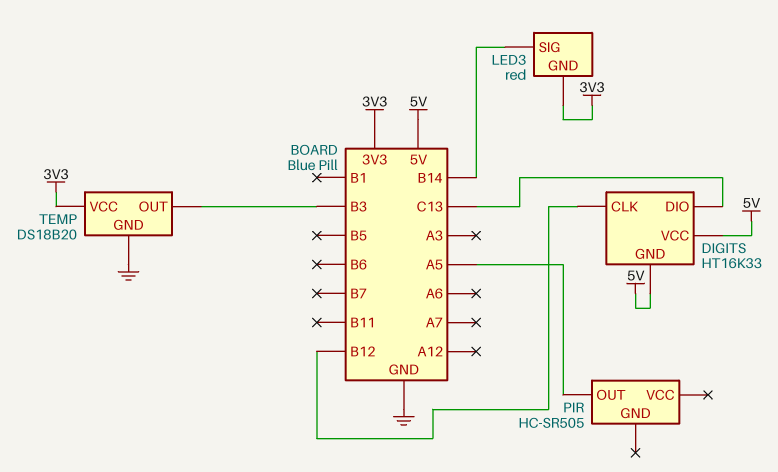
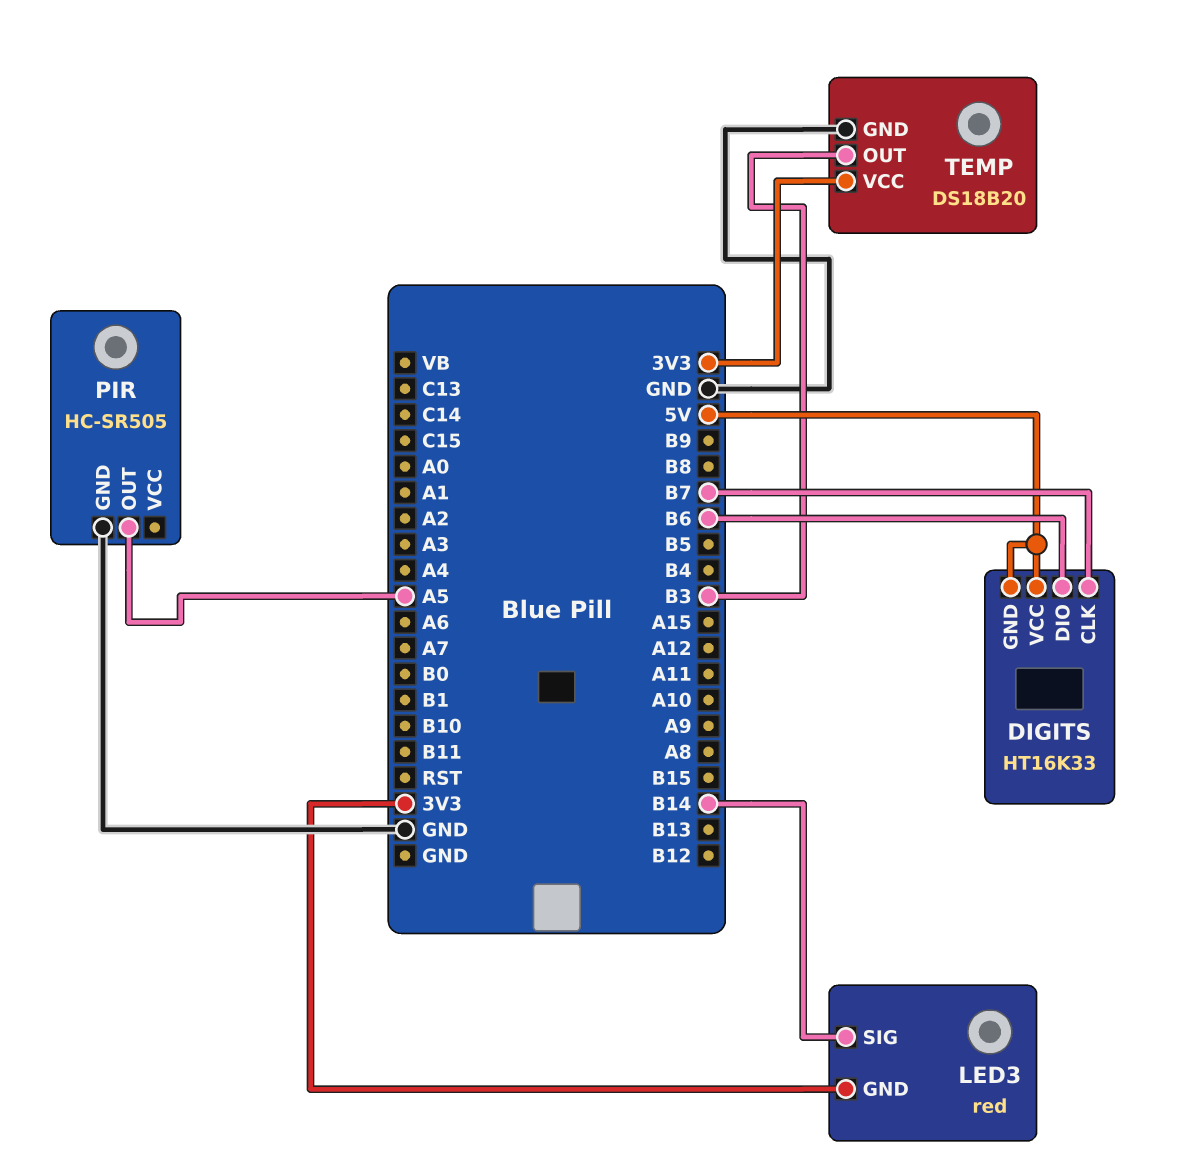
DIGITS pin CLK: B12 -> B7
DIGITS pin DIO: C13 -> B6
PIR pin GND: none -> GND

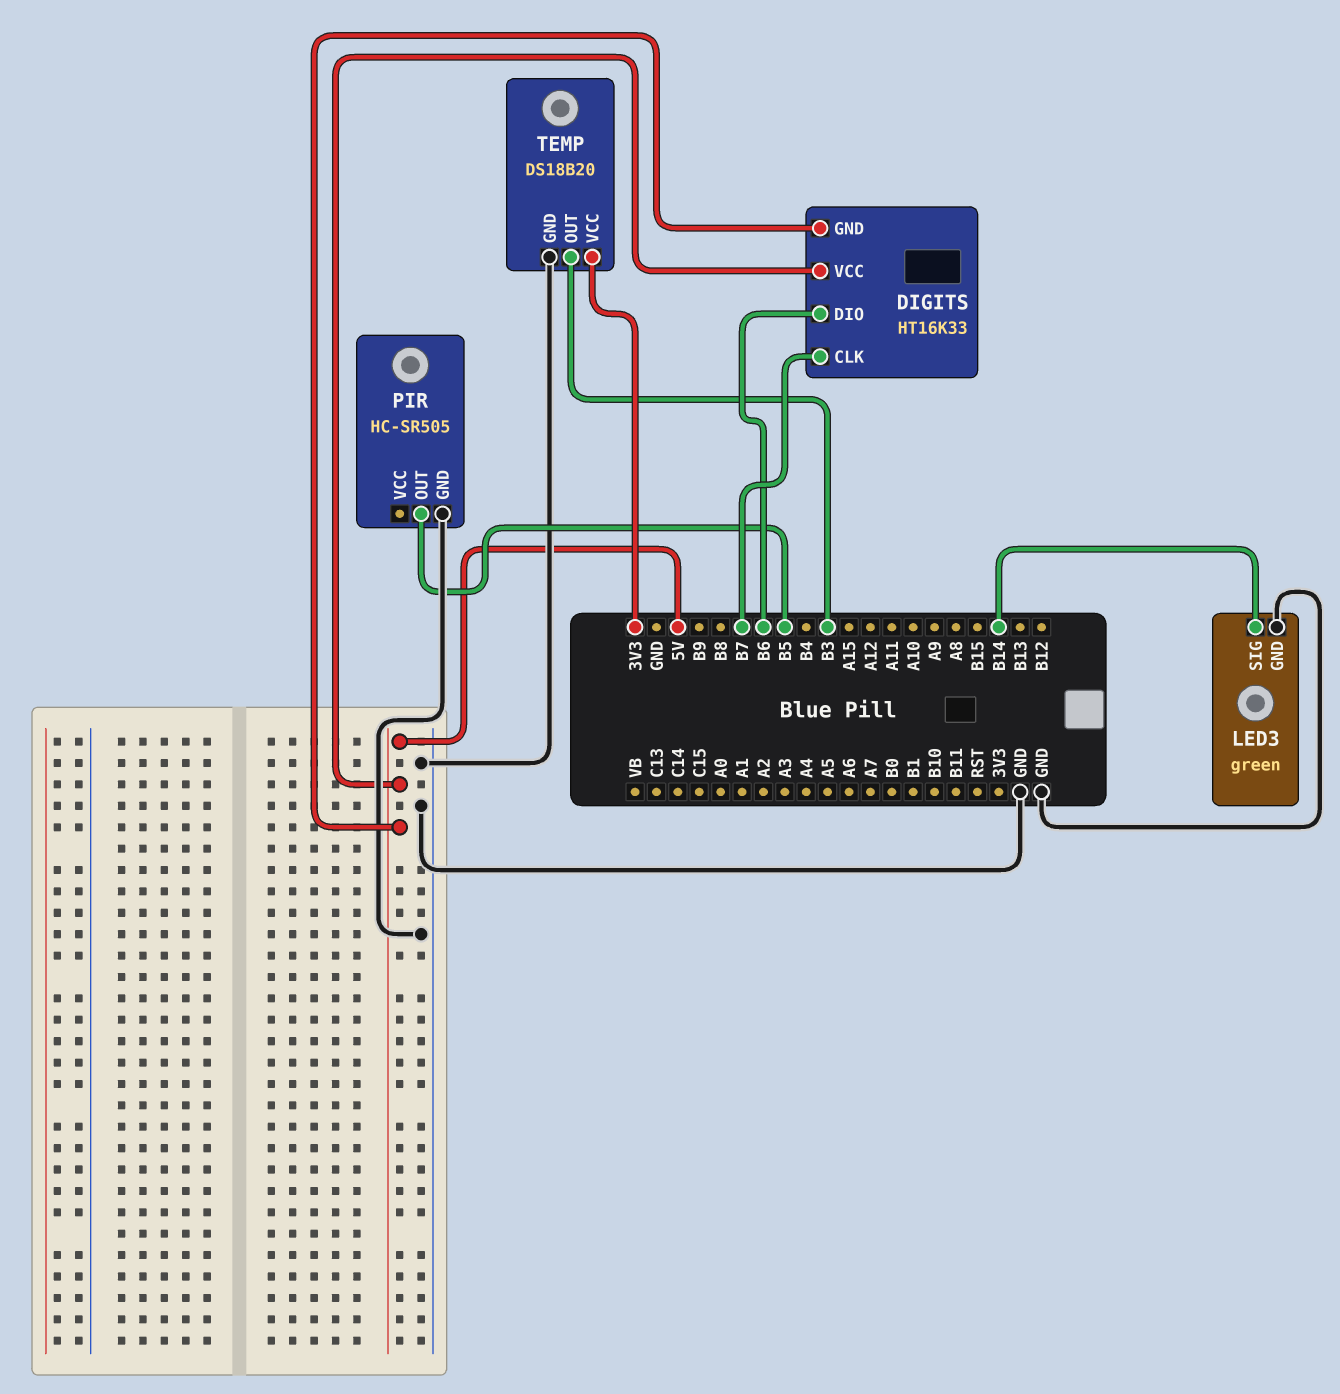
LED3: red -> green
LED3 pin GND: 3V3 -> GND
PIR pin OUT: A5 -> B5

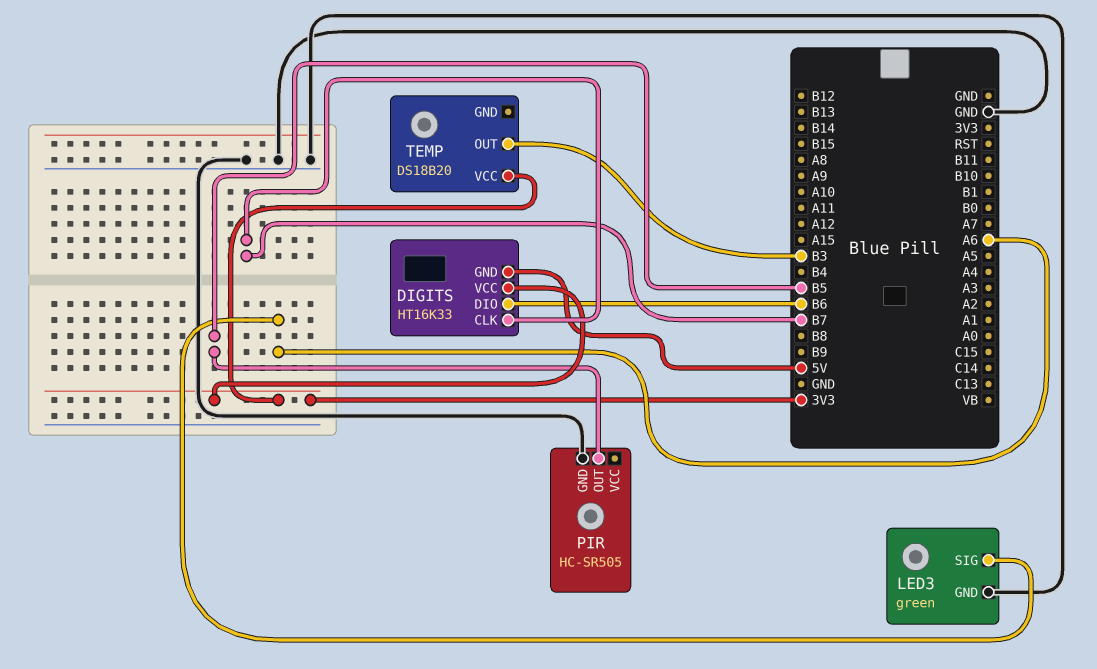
DIGITS pin VCC: 5V -> 3V3
LED3 pin SIG: B14 -> A6
TEMP pin GND: GND -> none

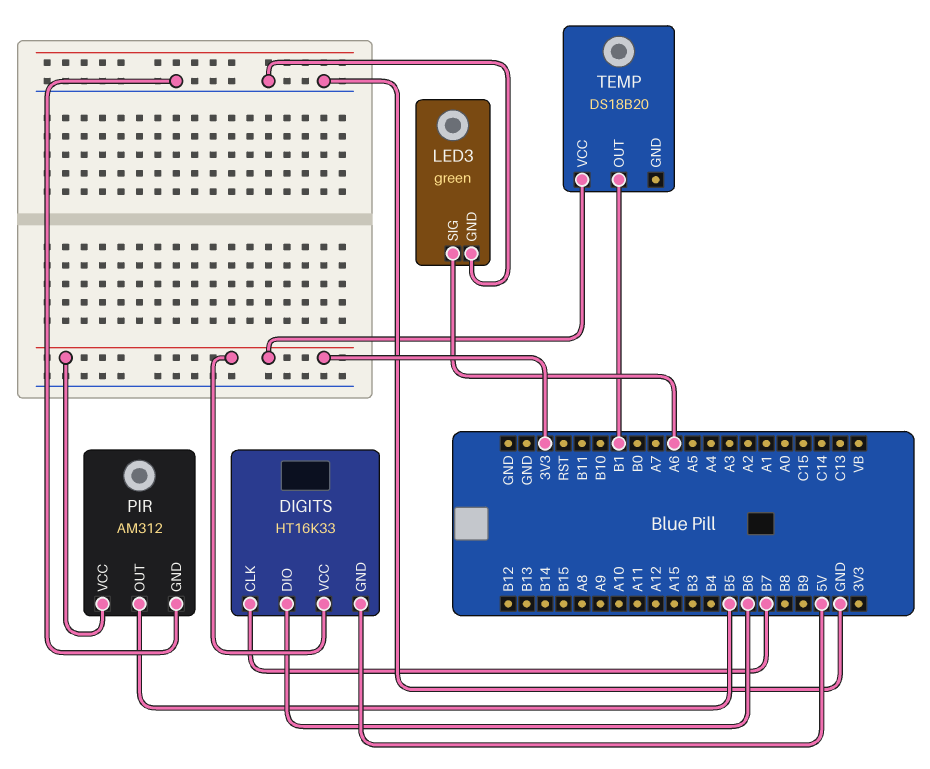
PIR: HC-SR505 -> AM312
PIR pin VCC: none -> 3V3
TEMP pin OUT: B3 -> B1

